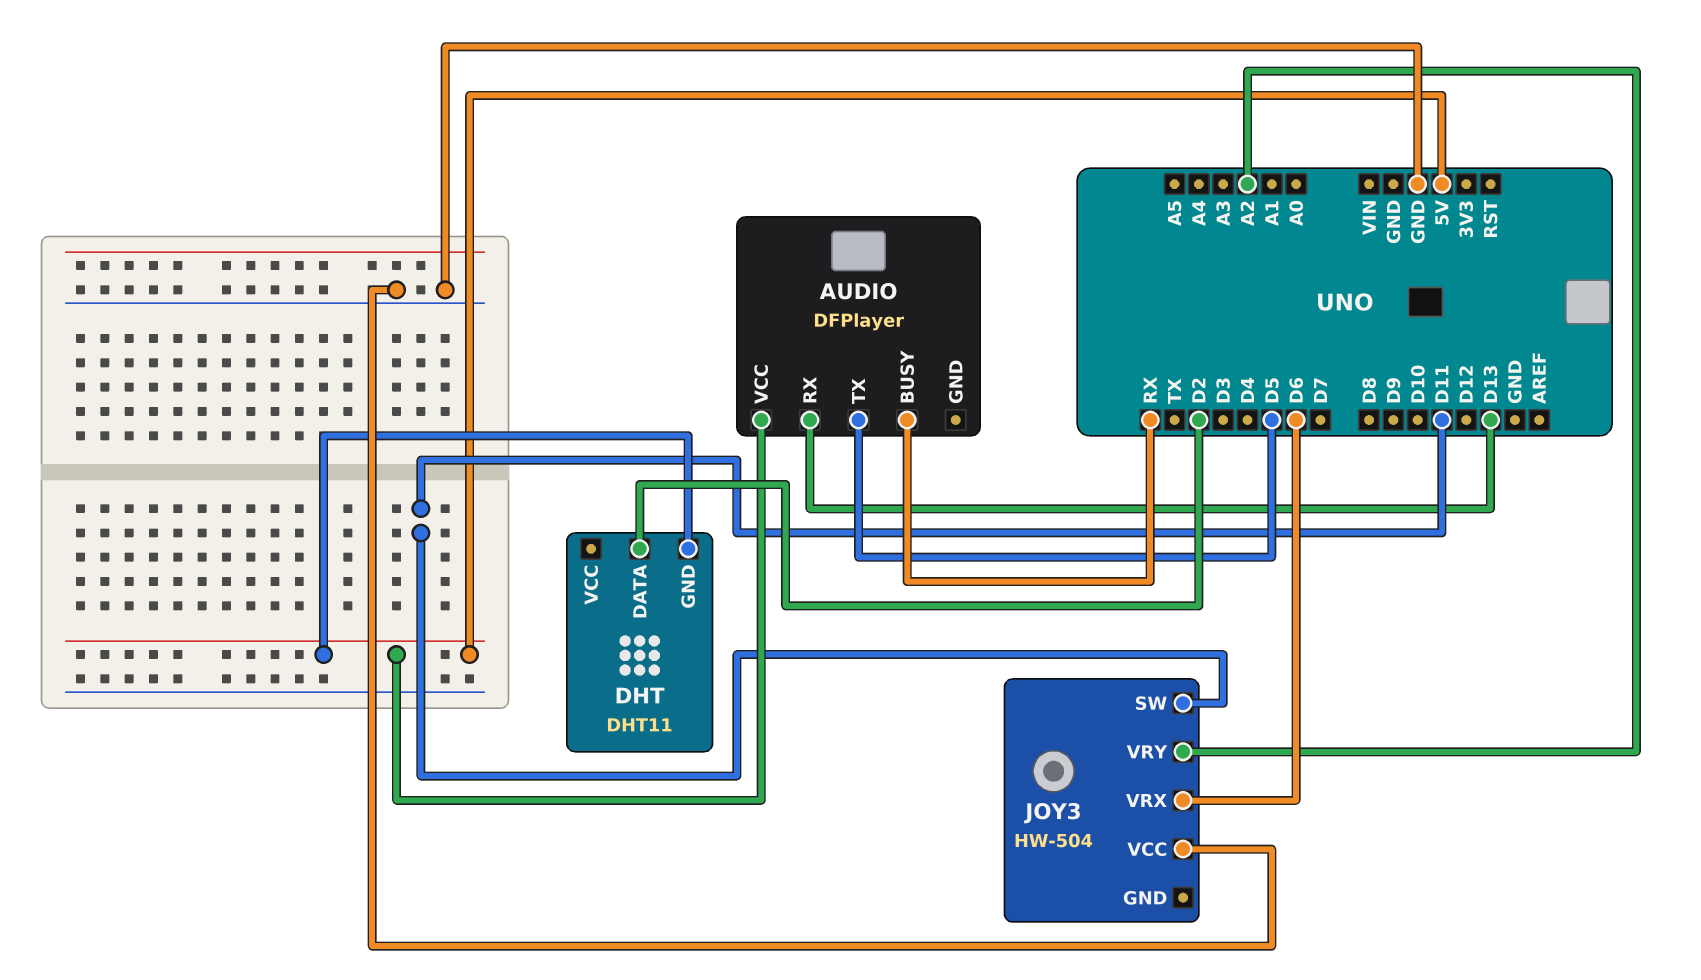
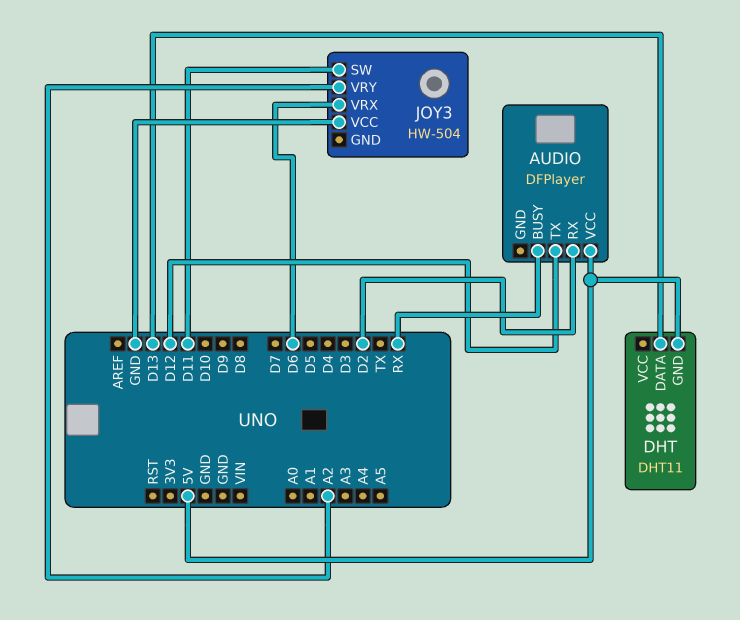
AUDIO pin RX: D13 -> D2
AUDIO pin TX: D5 -> D12
DHT pin DATA: D2 -> D13

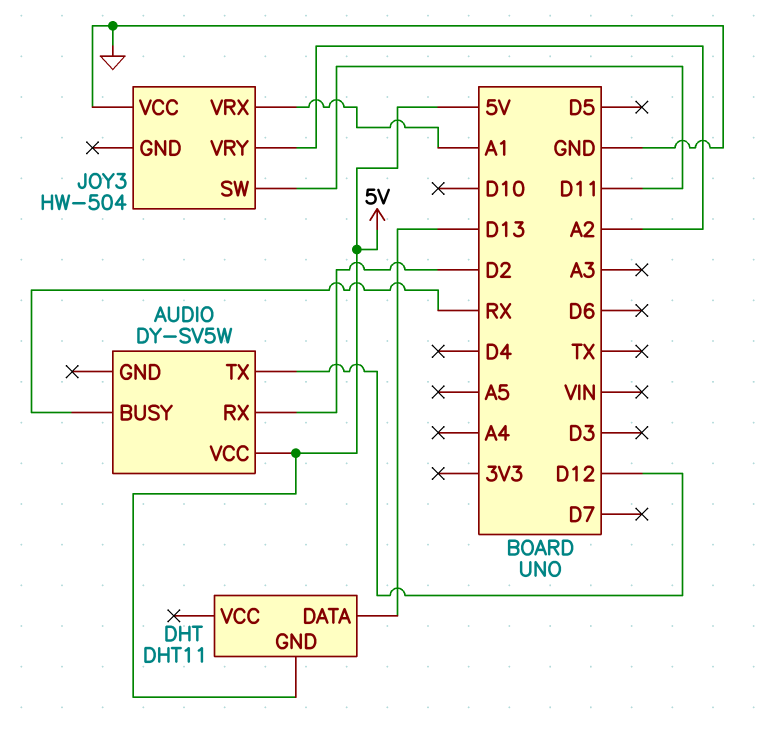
AUDIO: DFPlayer -> DY-SV5W
JOY3 pin VRX: D6 -> A1

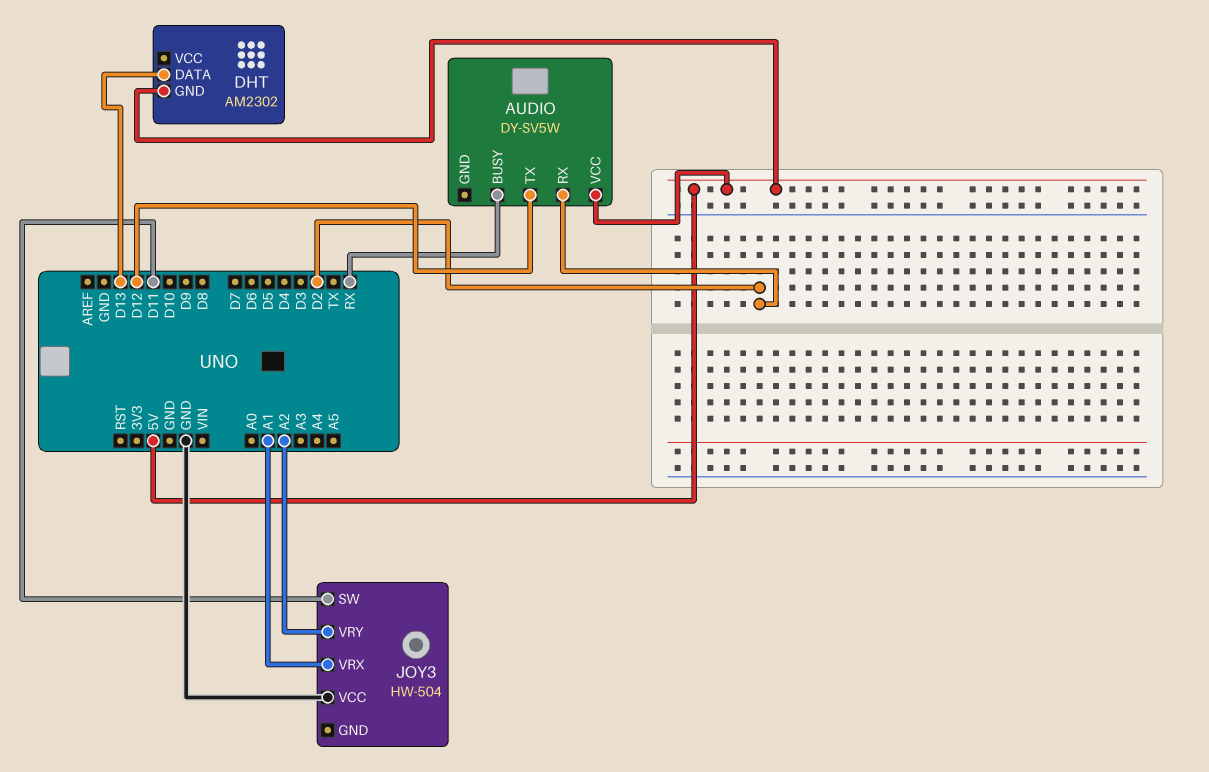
DHT: DHT11 -> AM2302

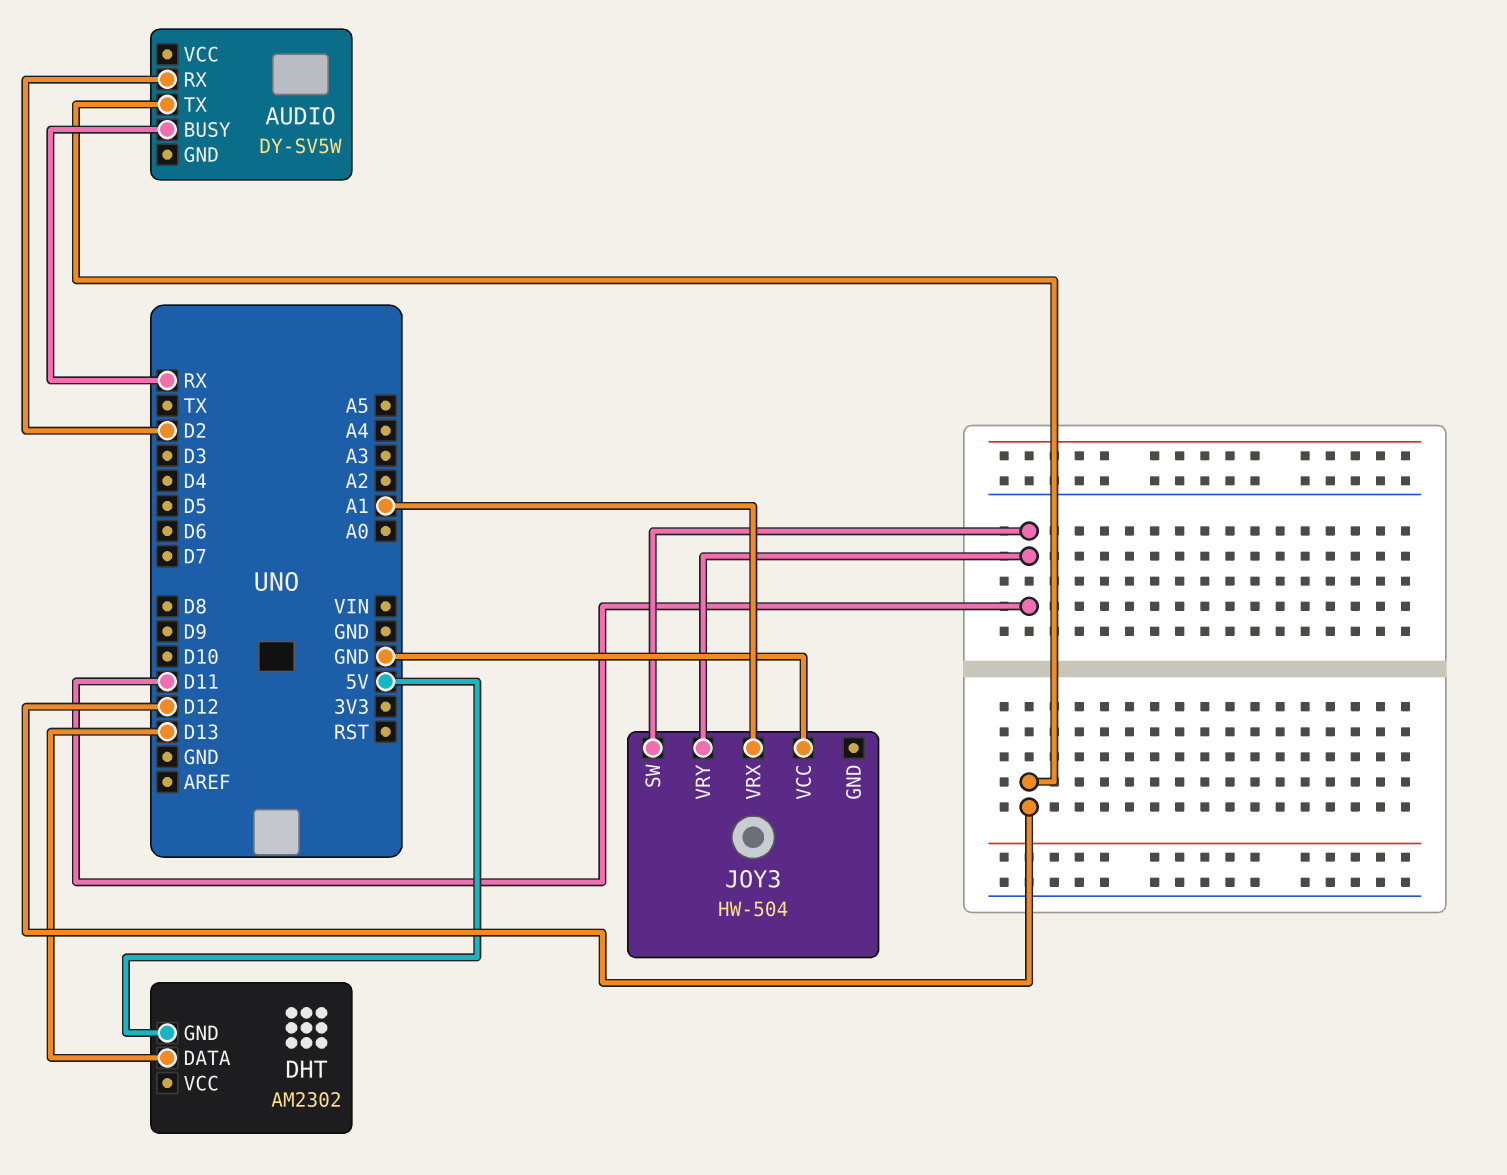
AUDIO pin VCC: 5V -> none
JOY3 pin VRY: A2 -> D11

